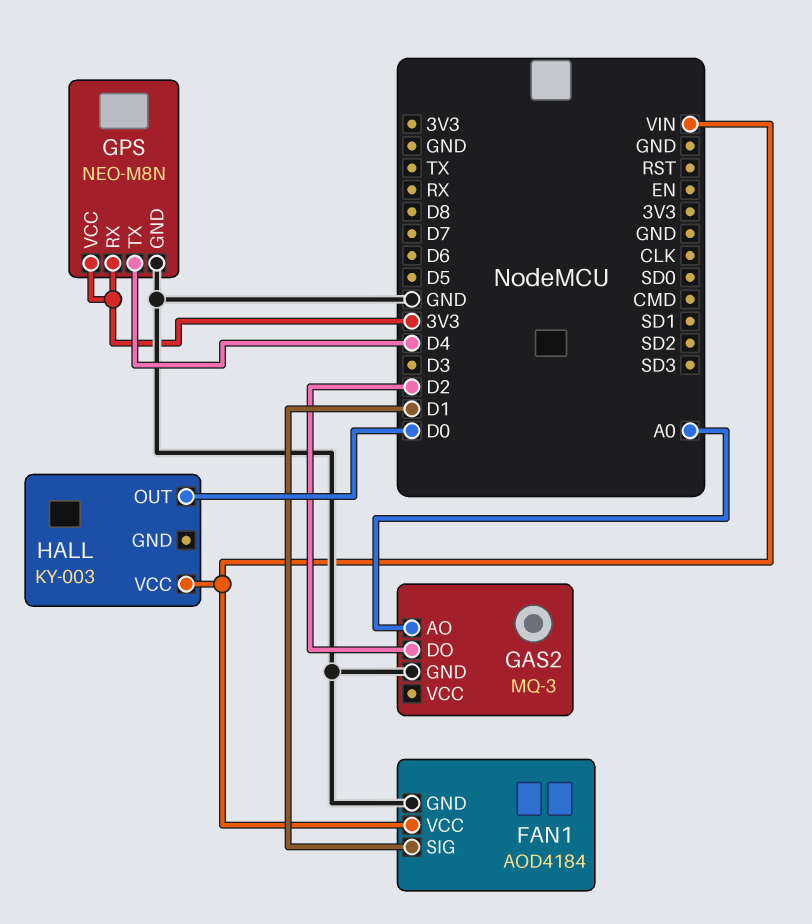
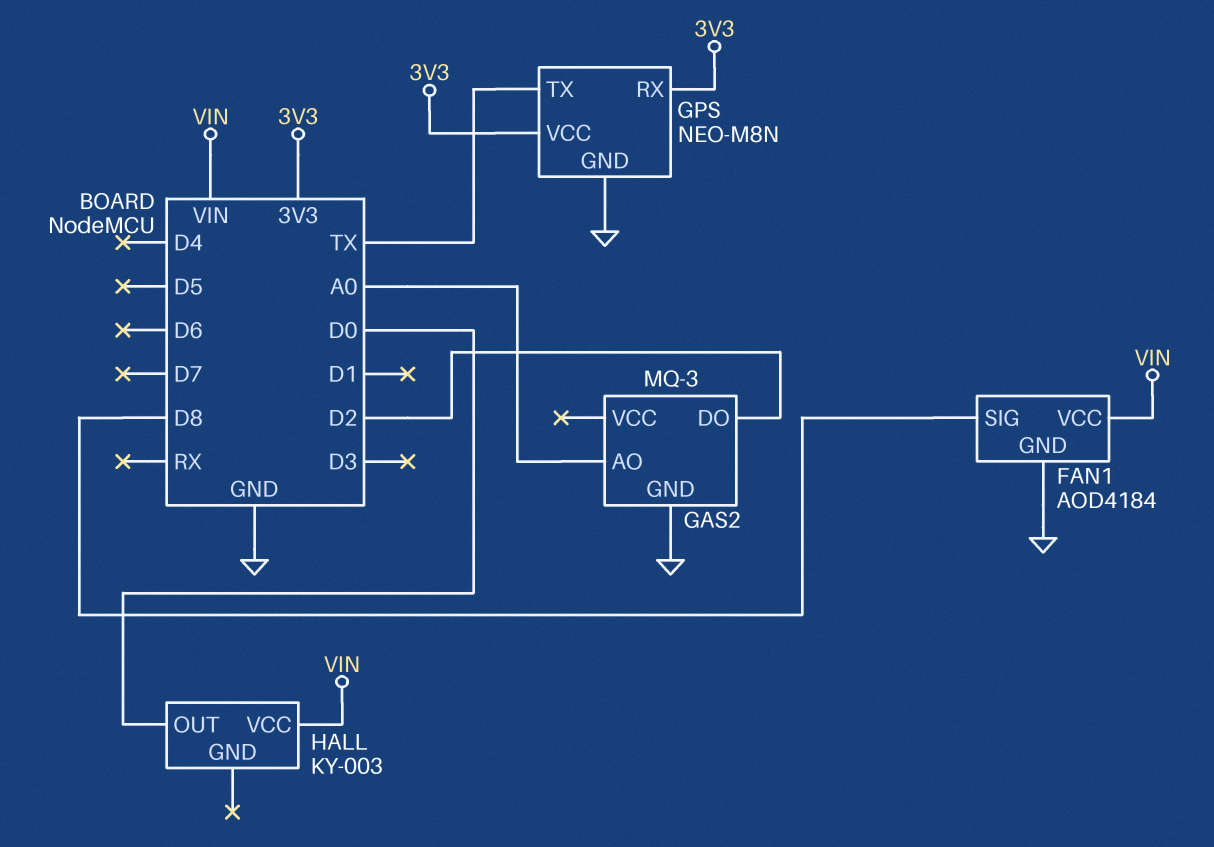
FAN1 pin SIG: D1 -> D8
GPS pin TX: D4 -> TX

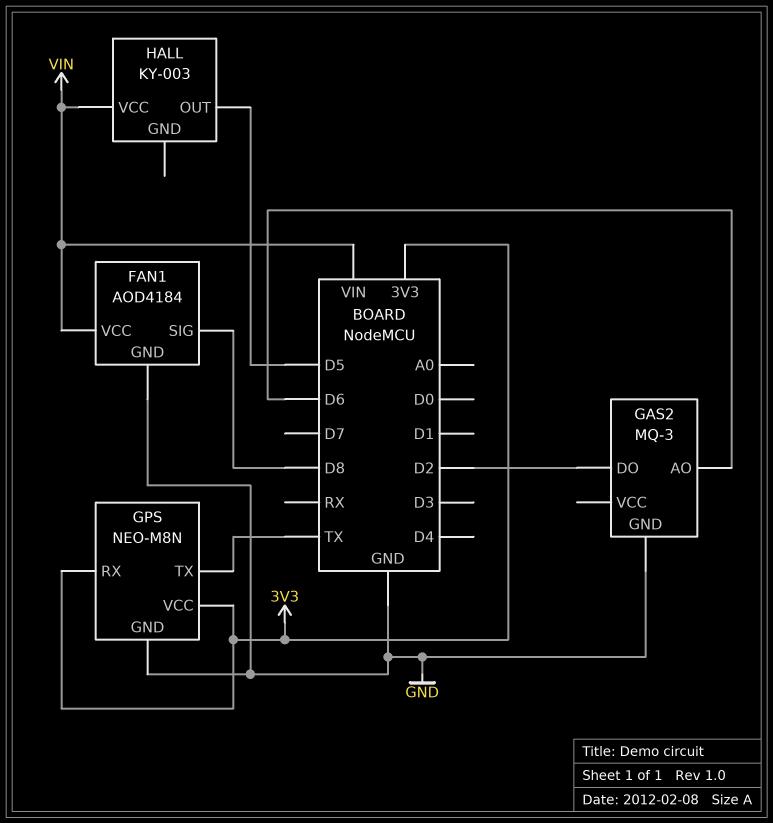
GAS2 pin AO: A0 -> D6
HALL pin OUT: D0 -> D5

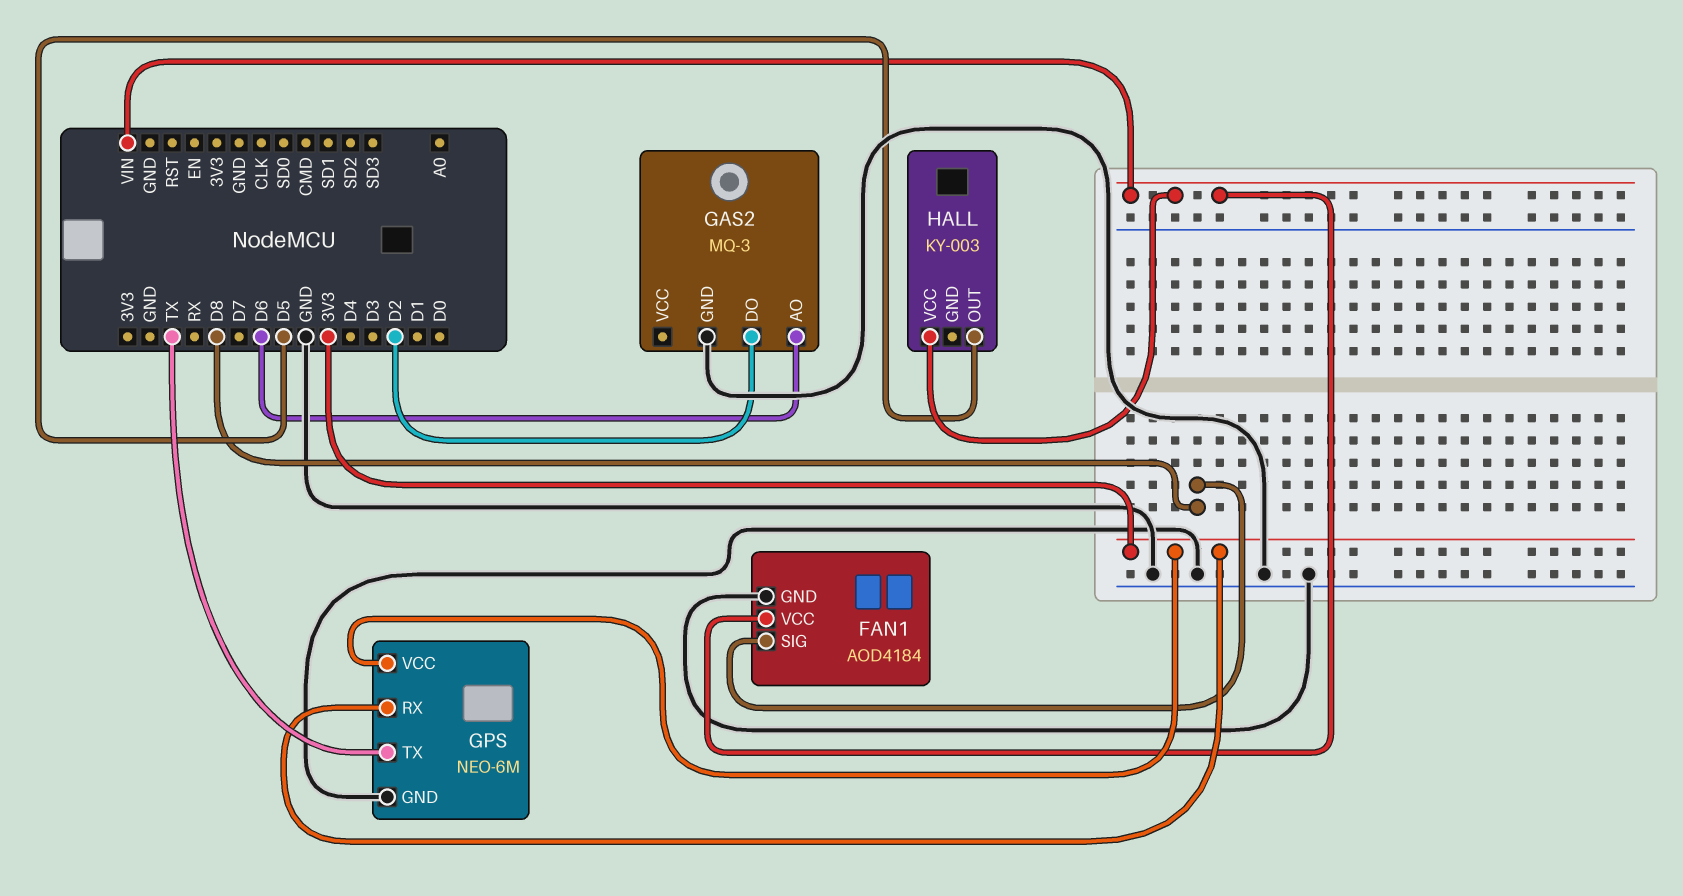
GPS: NEO-M8N -> NEO-6M

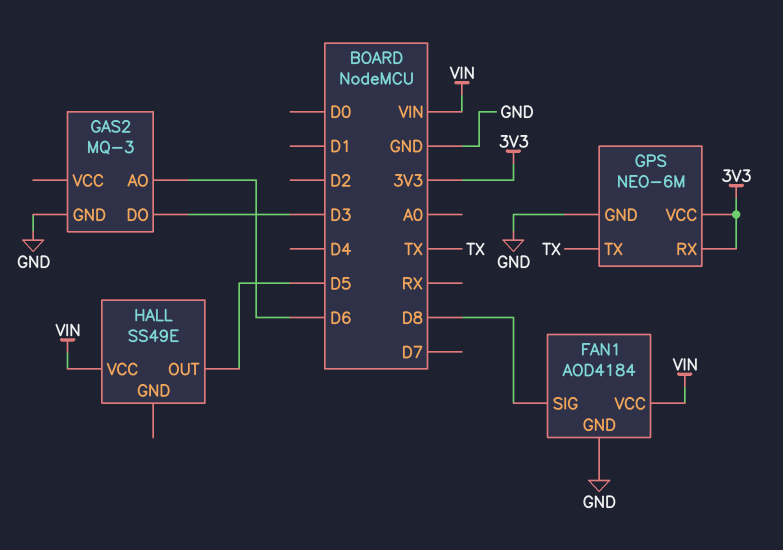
GAS2 pin DO: D2 -> D3
HALL: KY-003 -> SS49E

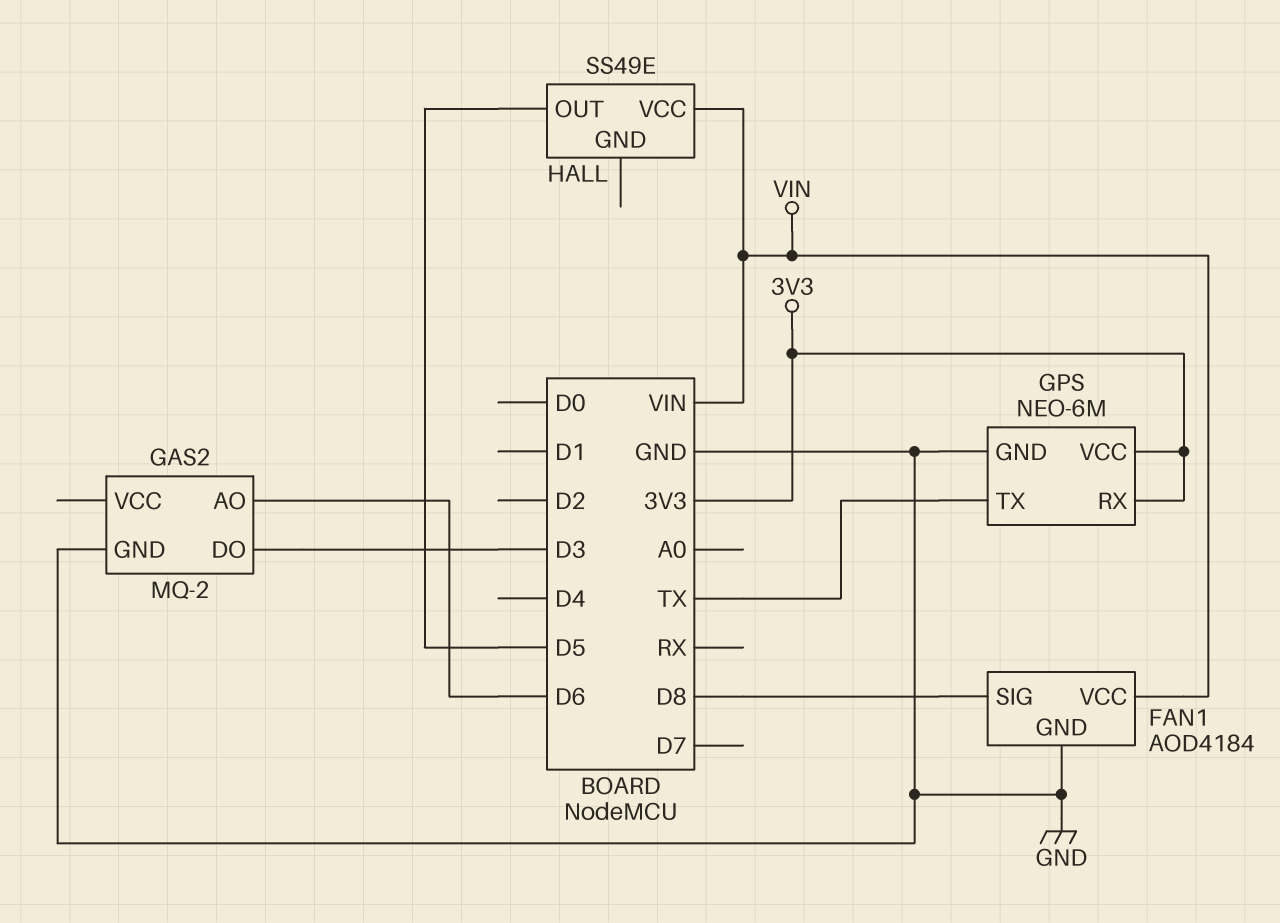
GAS2: MQ-3 -> MQ-2

